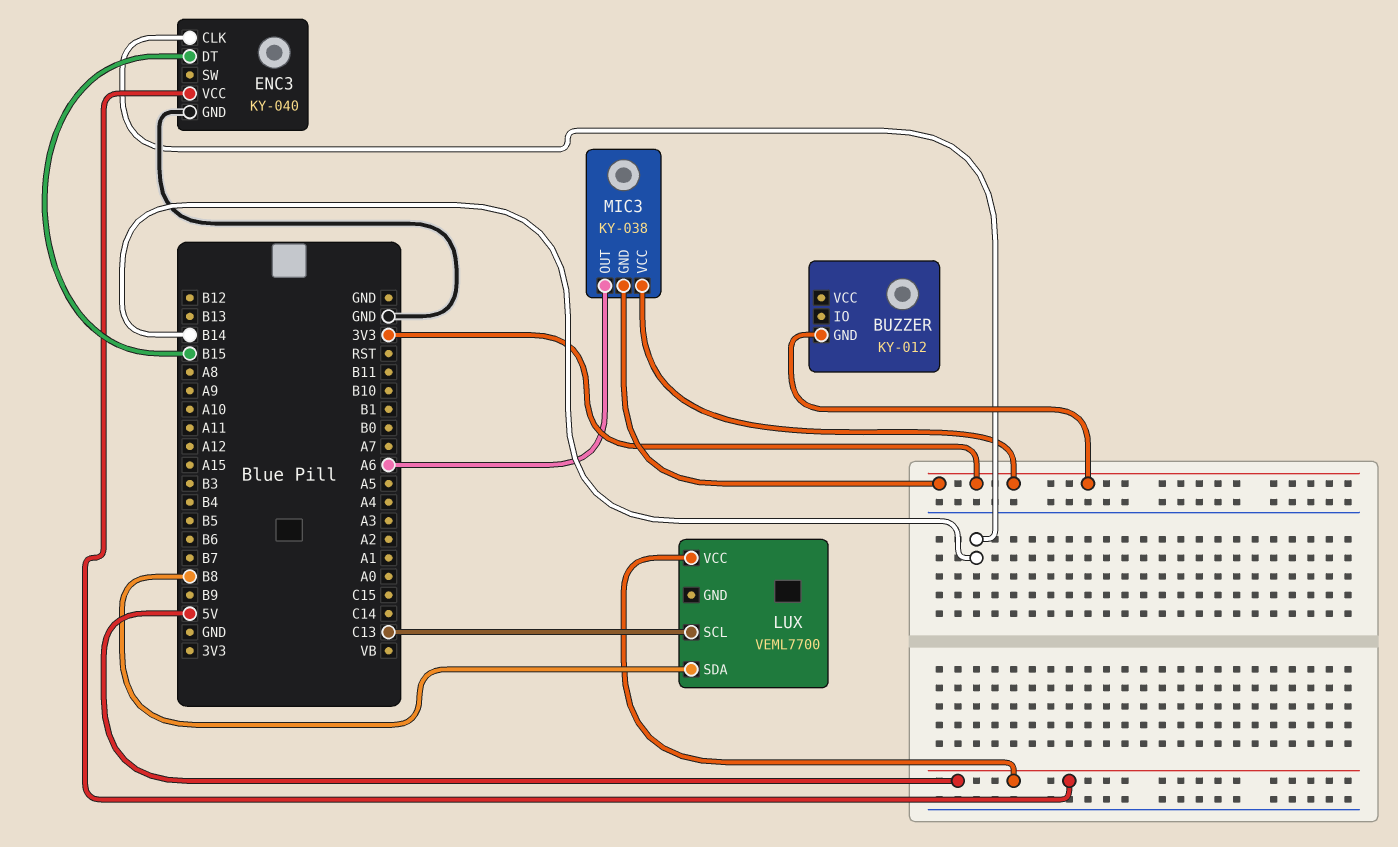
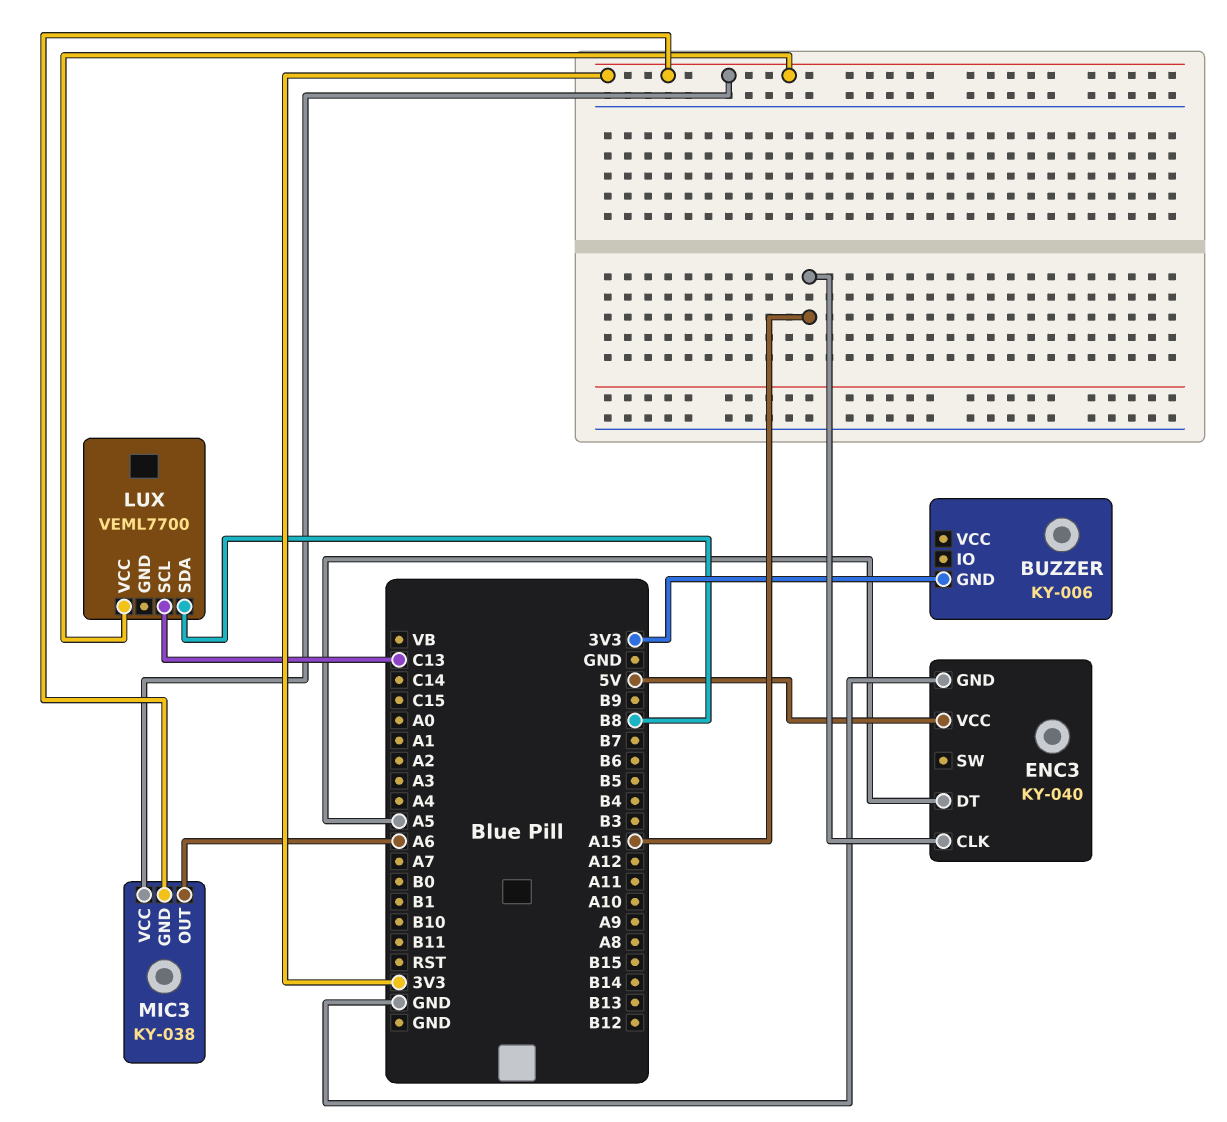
BUZZER: KY-012 -> KY-006
ENC3 pin CLK: B14 -> A15
ENC3 pin DT: B15 -> A5
LUX pin VCC: 5V -> 3V3

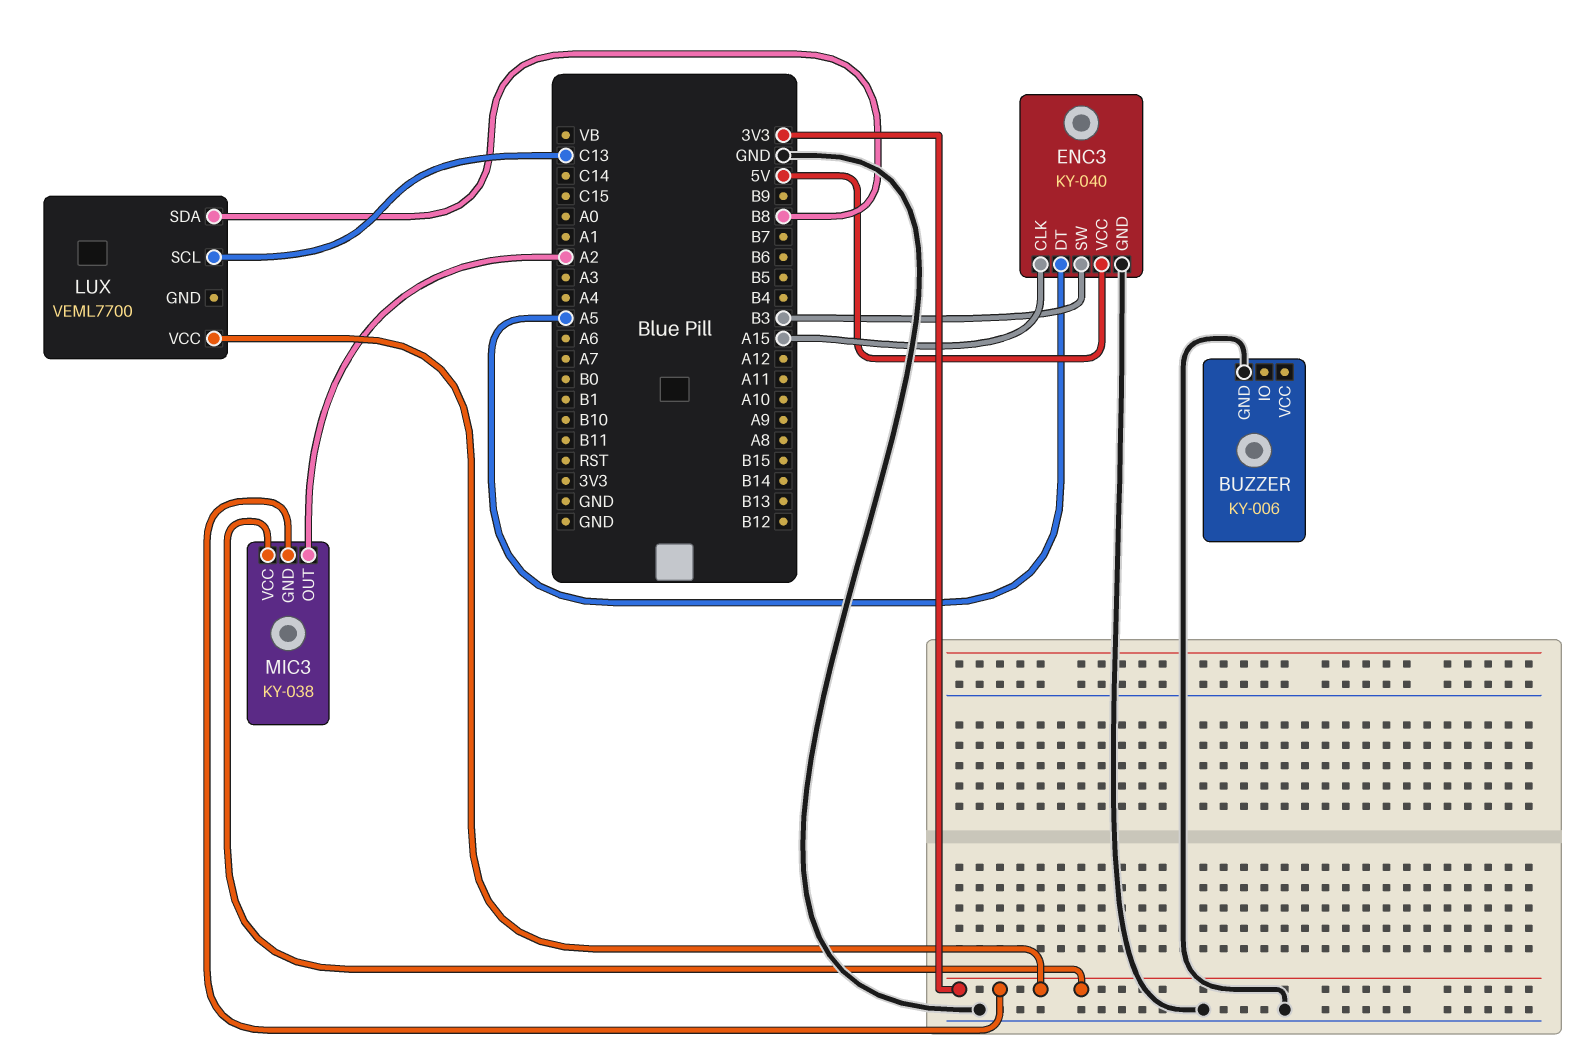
BUZZER pin GND: 3V3 -> GND
ENC3 pin SW: none -> B3
MIC3 pin OUT: A6 -> A2

